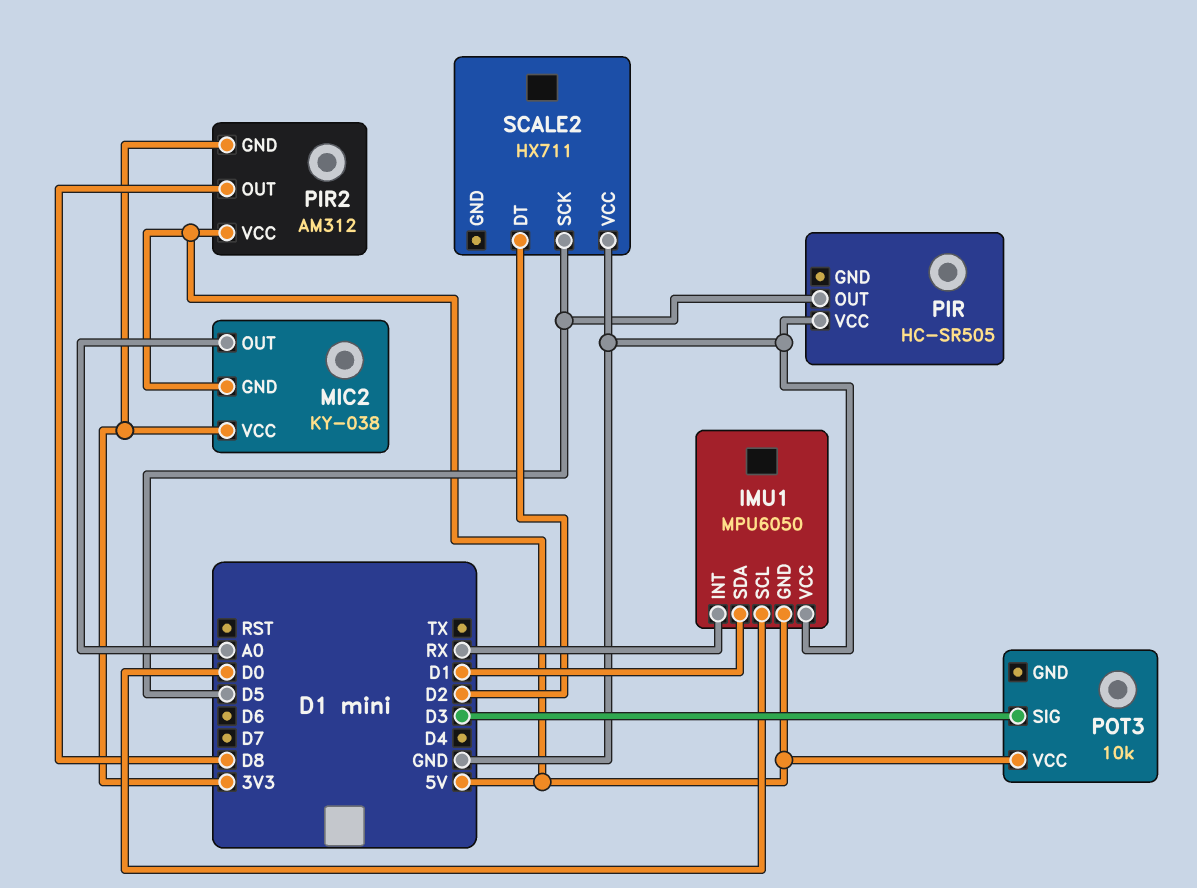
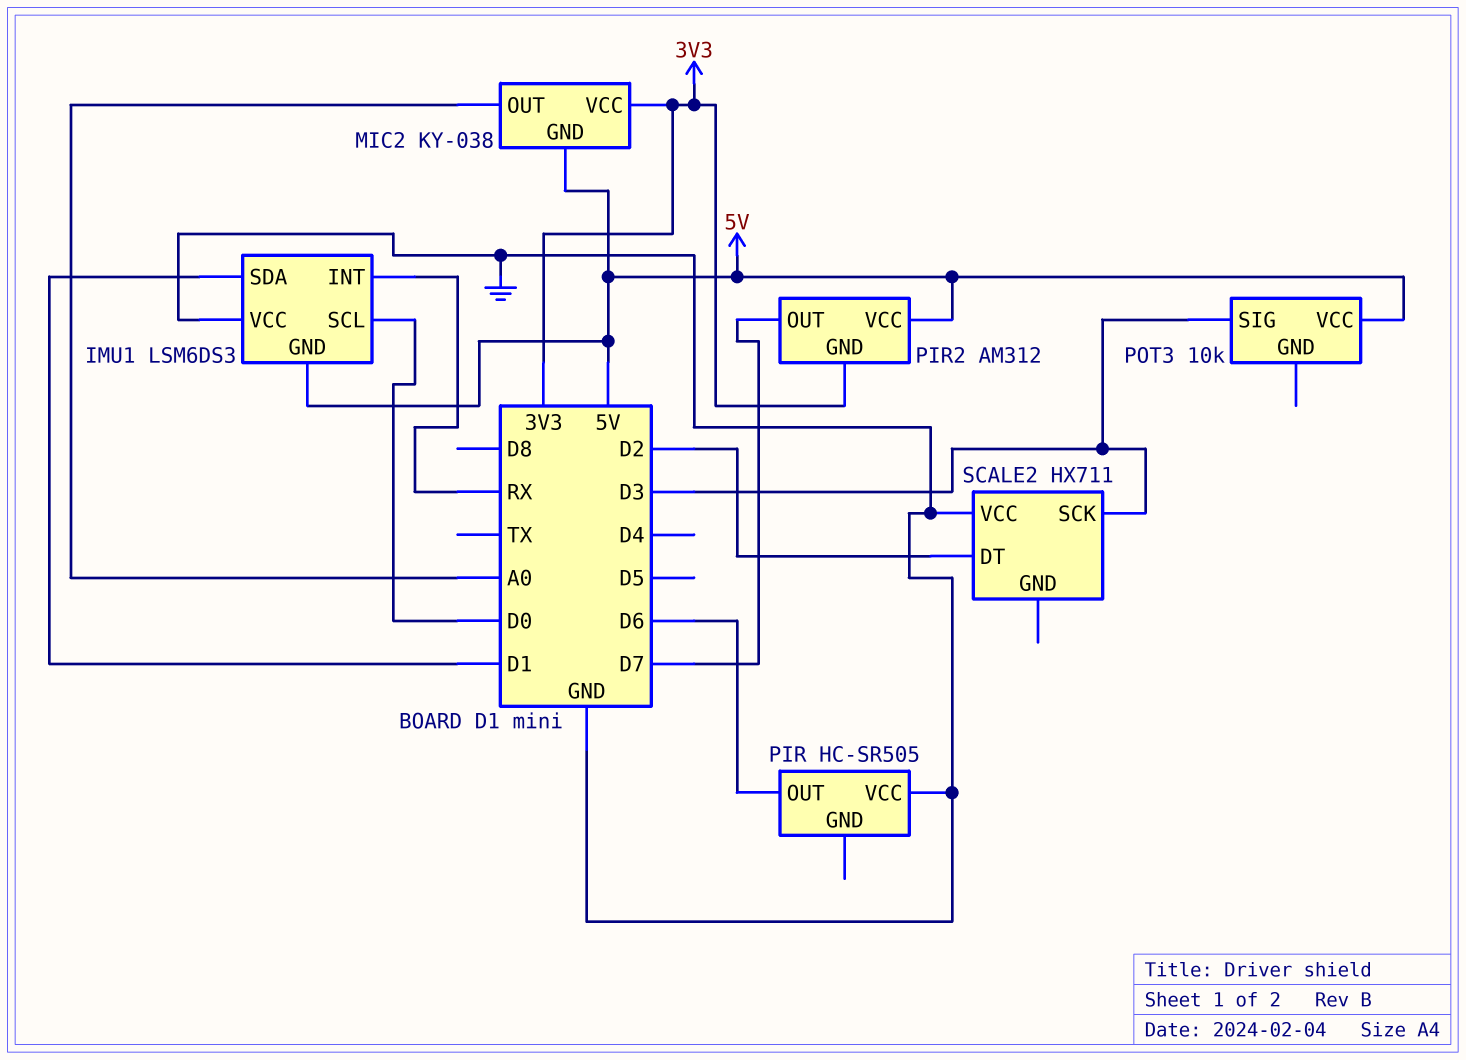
IMU1: MPU6050 -> LSM6DS3
PIR pin OUT: D5 -> D6
PIR2 pin OUT: D8 -> D7
SCALE2 pin SCK: D5 -> D3

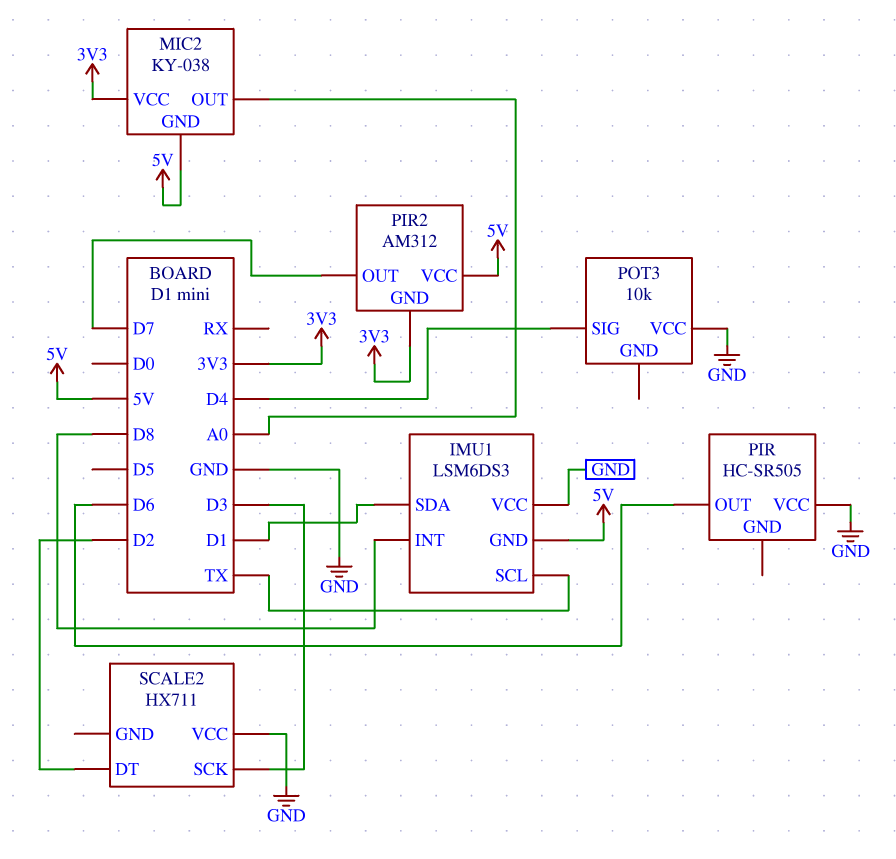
IMU1 pin INT: RX -> D8
IMU1 pin SCL: D0 -> TX
POT3 pin SIG: D3 -> D4
POT3 pin VCC: 5V -> GND

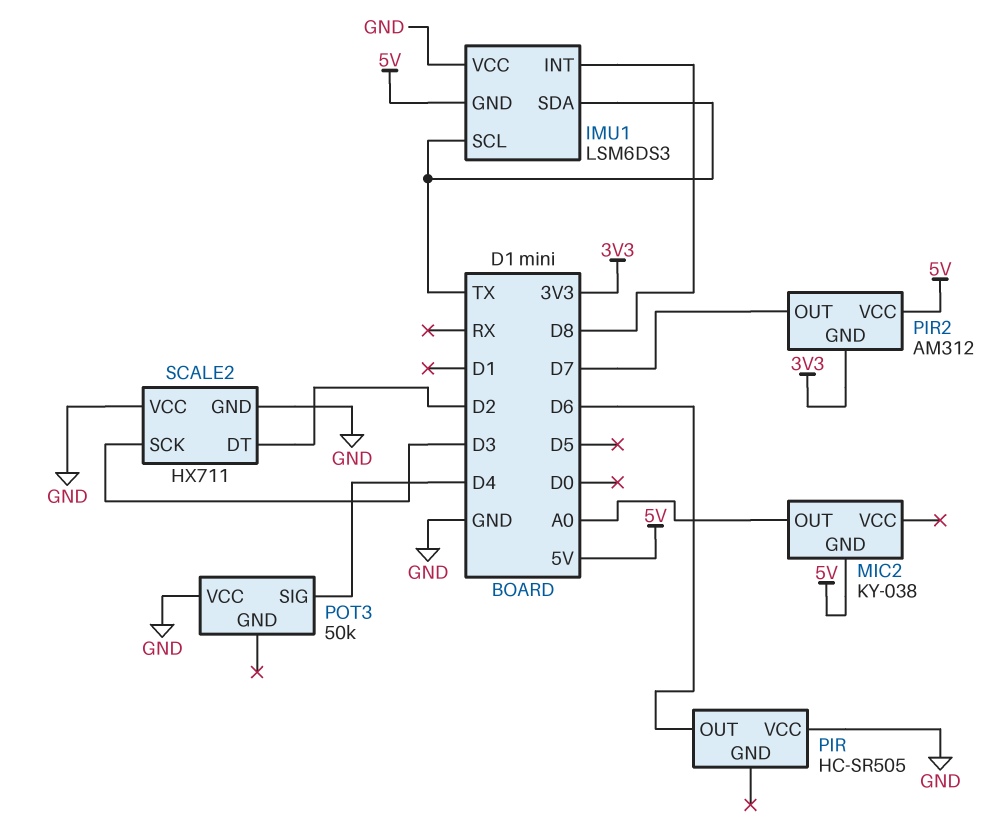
IMU1 pin SDA: D1 -> TX
MIC2 pin VCC: 3V3 -> none
POT3: 10k -> 50k
SCALE2 pin GND: none -> GND

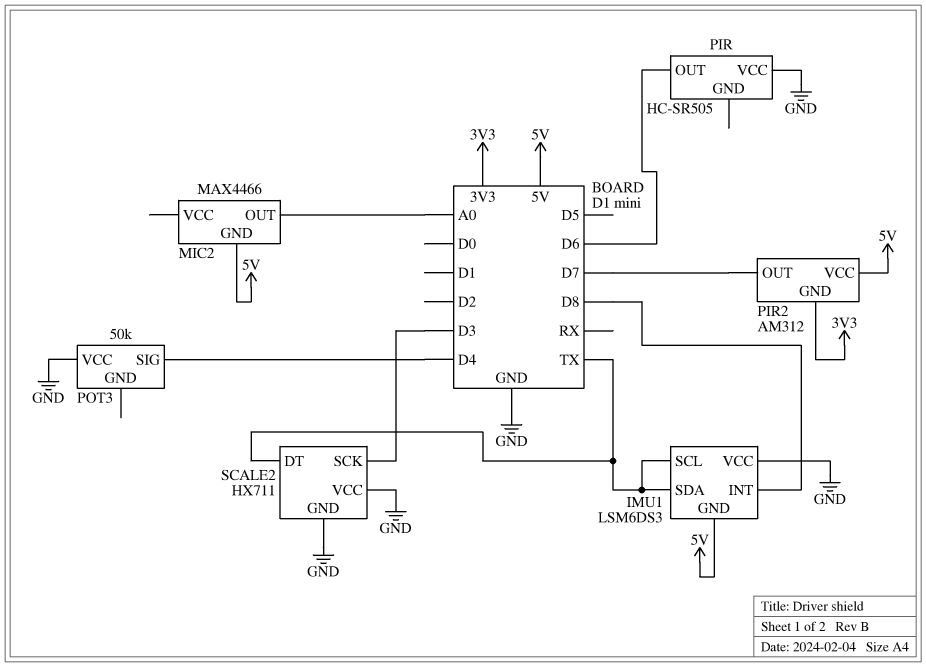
MIC2: KY-038 -> MAX4466
SCALE2 pin DT: D2 -> TX

